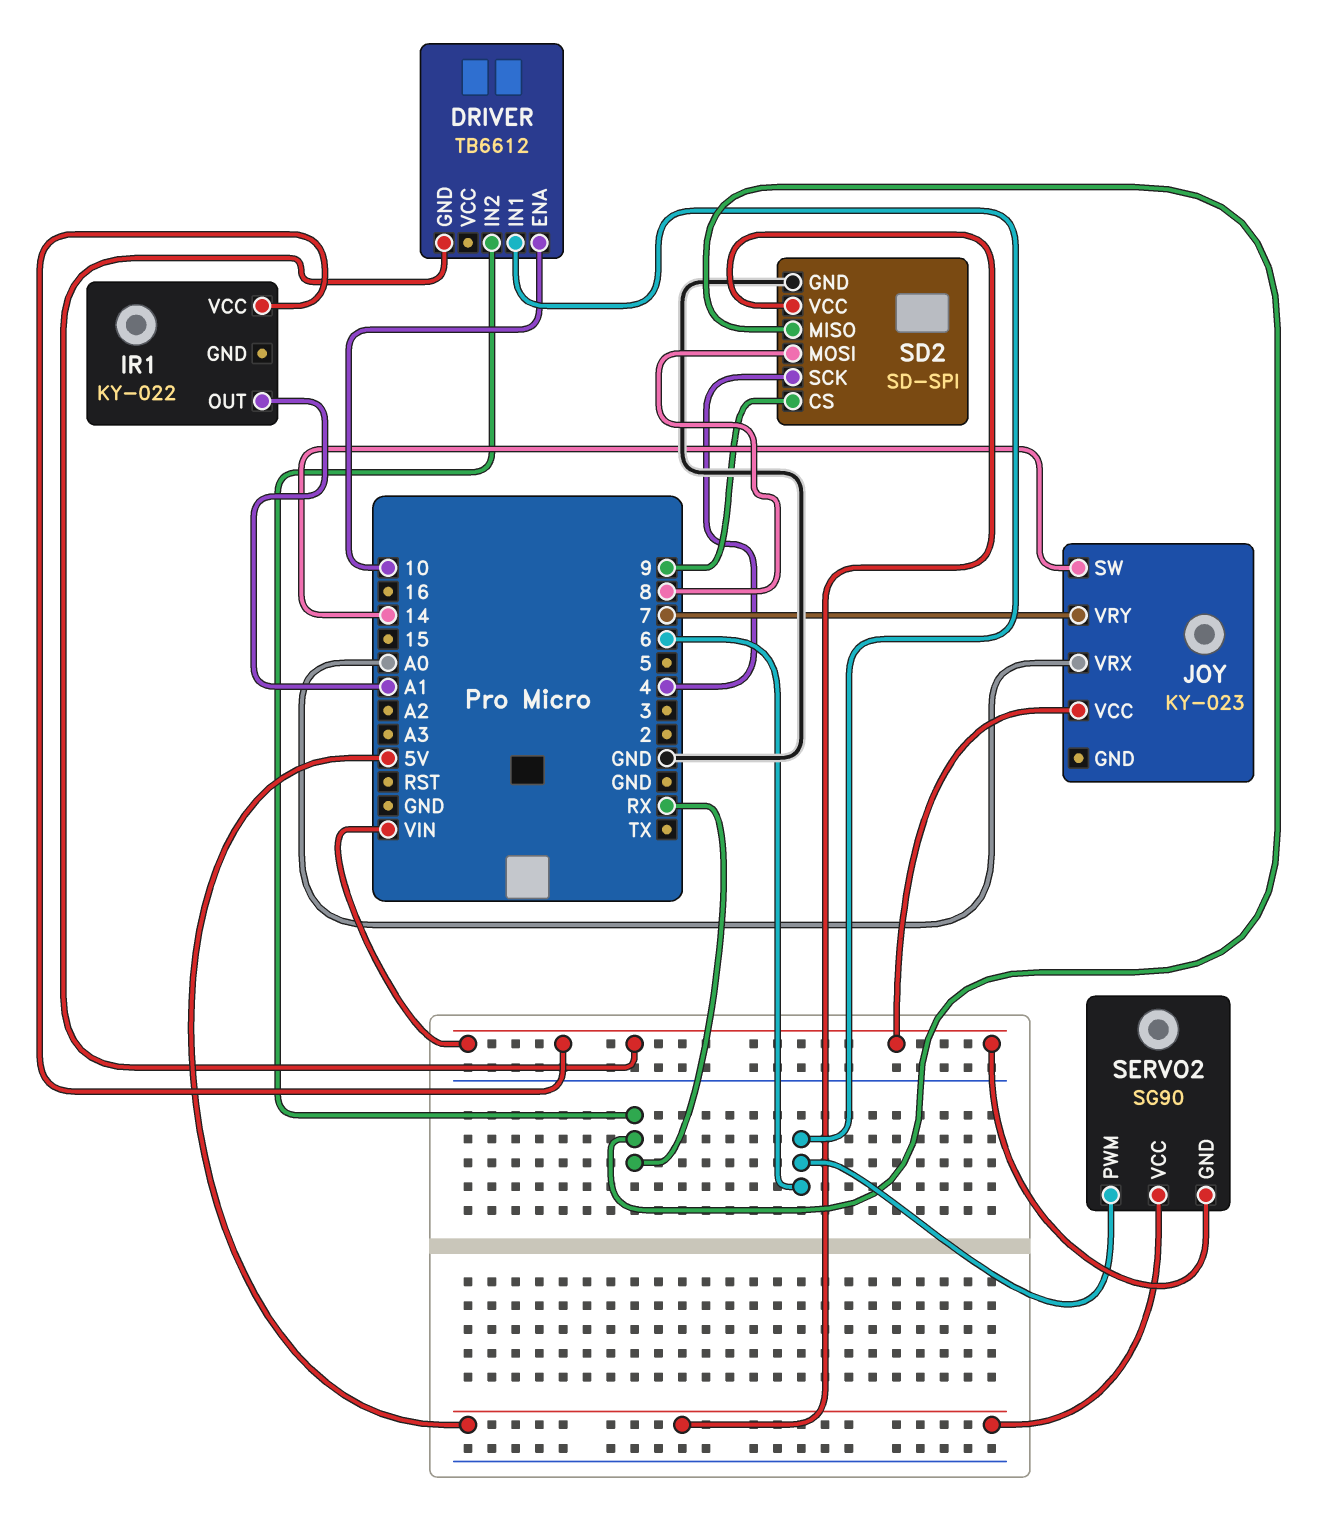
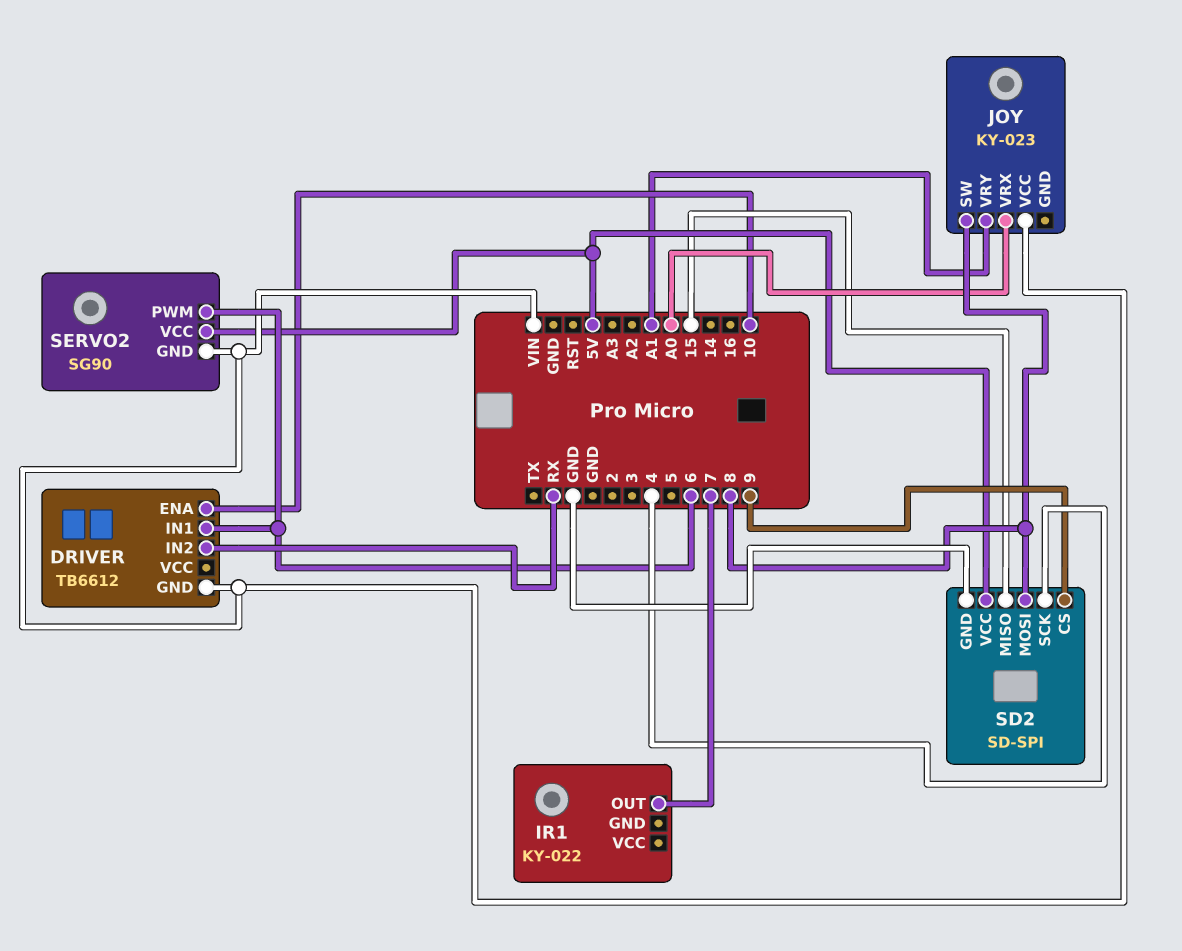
IR1 pin OUT: A1 -> 7
IR1 pin VCC: VIN -> none
JOY pin SW: 14 -> 8
JOY pin VRY: 7 -> A1
SD2 pin MISO: RX -> 15

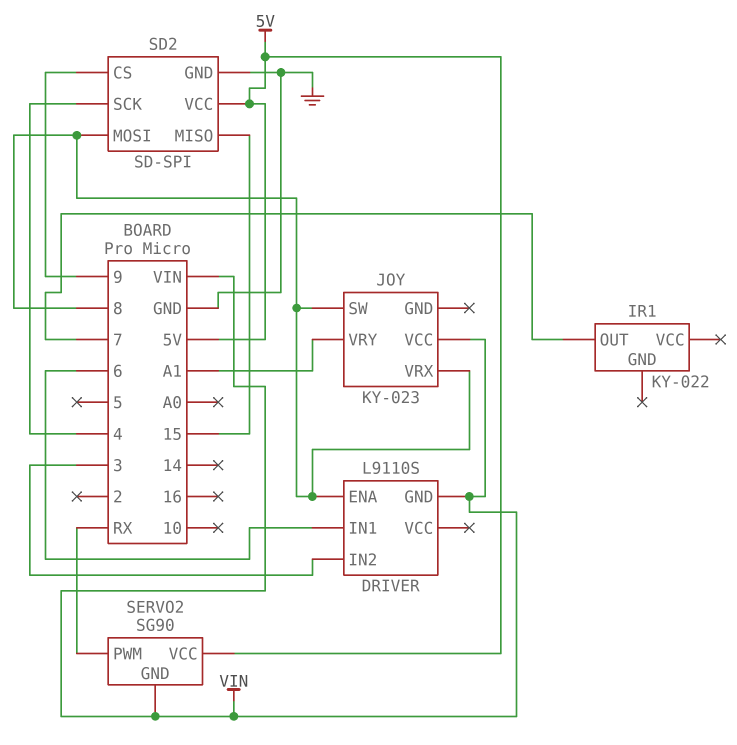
DRIVER: TB6612 -> L9110S
DRIVER pin ENA: 10 -> 8
DRIVER pin IN2: RX -> 3
JOY pin VRX: A0 -> 8
SERVO2 pin PWM: 6 -> RX

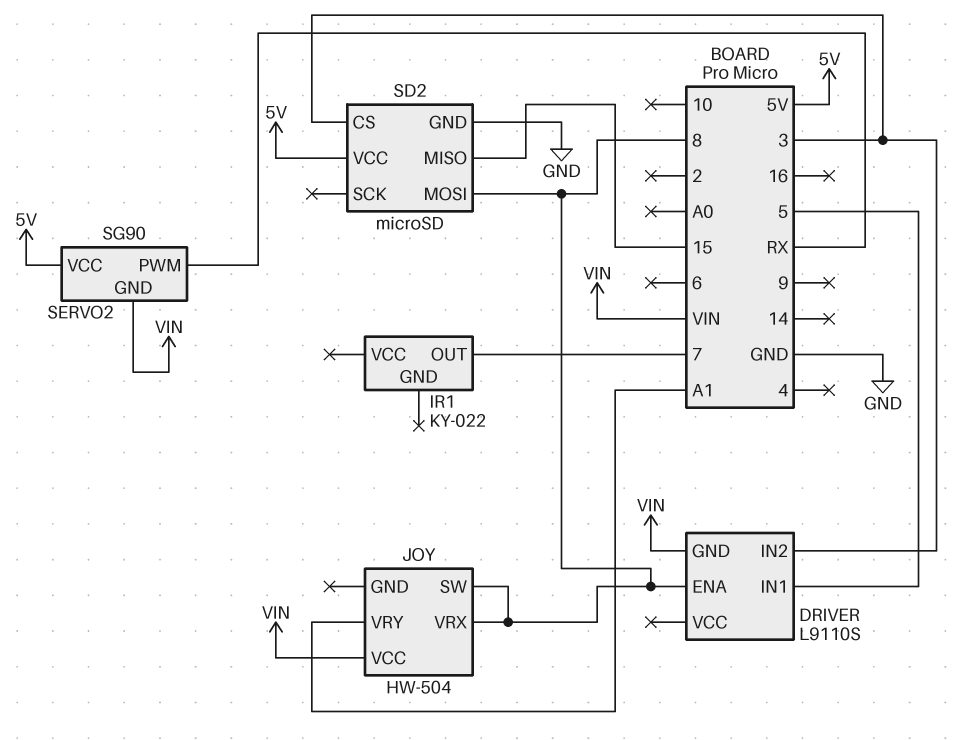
DRIVER pin IN1: 6 -> 5
JOY: KY-023 -> HW-504
SD2: SD-SPI -> microSD
SD2 pin CS: 9 -> 3
SD2 pin SCK: 4 -> none

